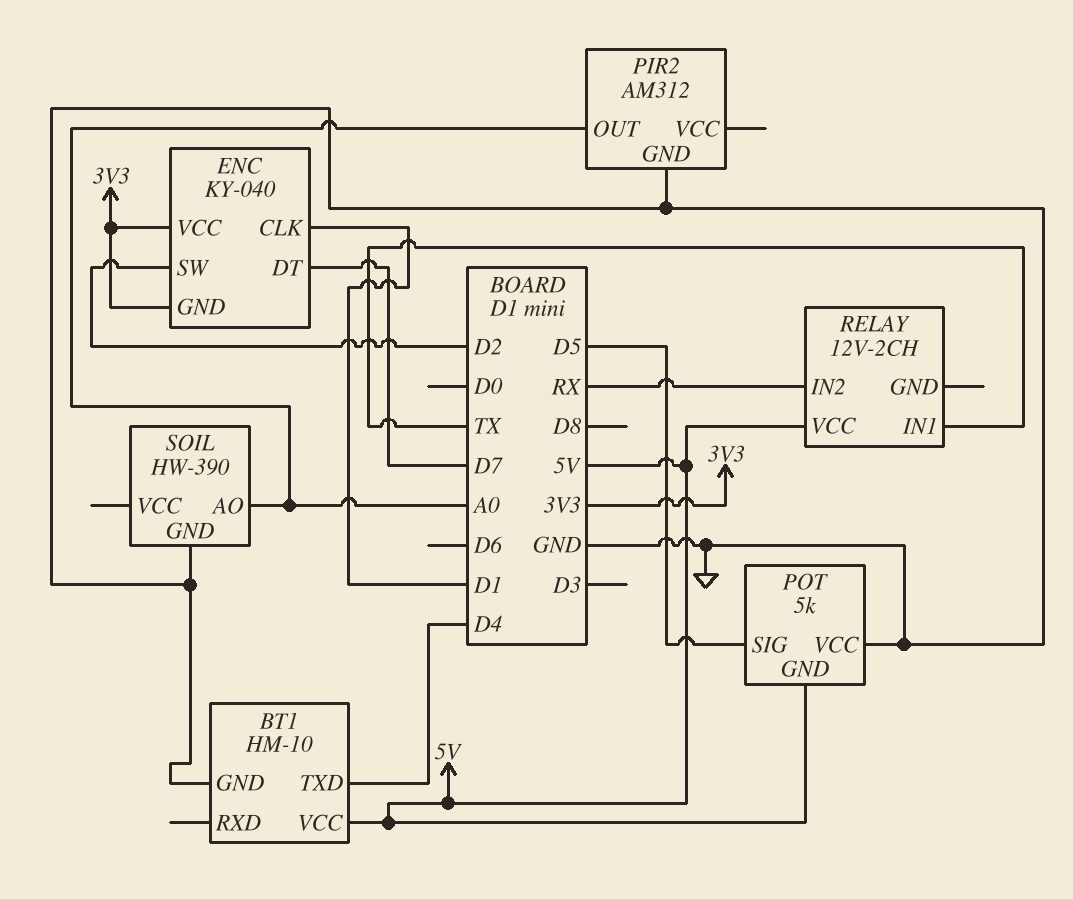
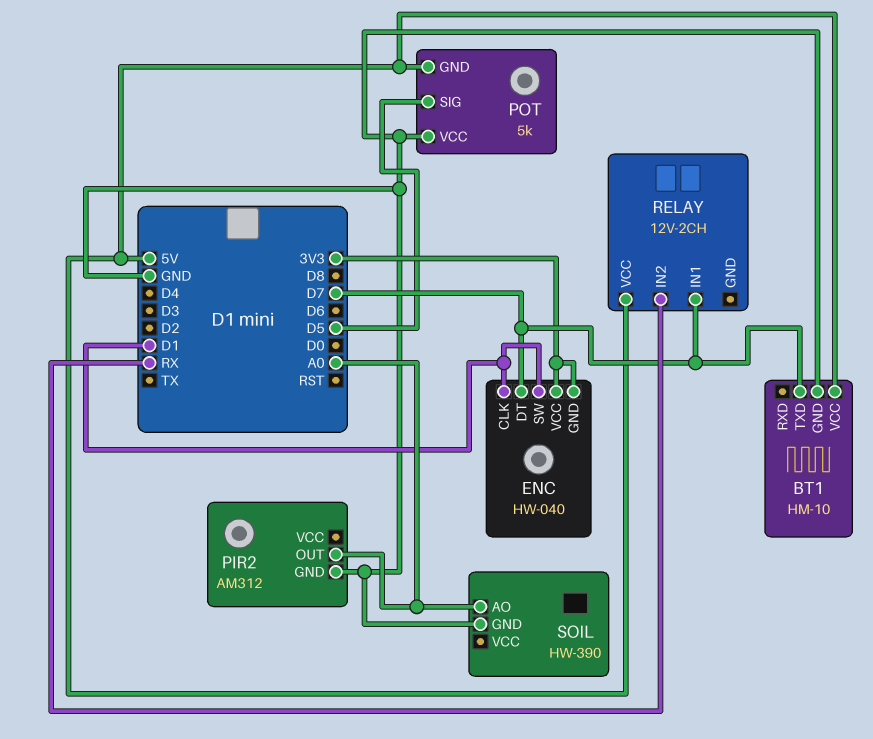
BT1 pin TXD: D4 -> D7
ENC: KY-040 -> HW-040
ENC pin SW: D2 -> D1
RELAY pin IN1: TX -> D7

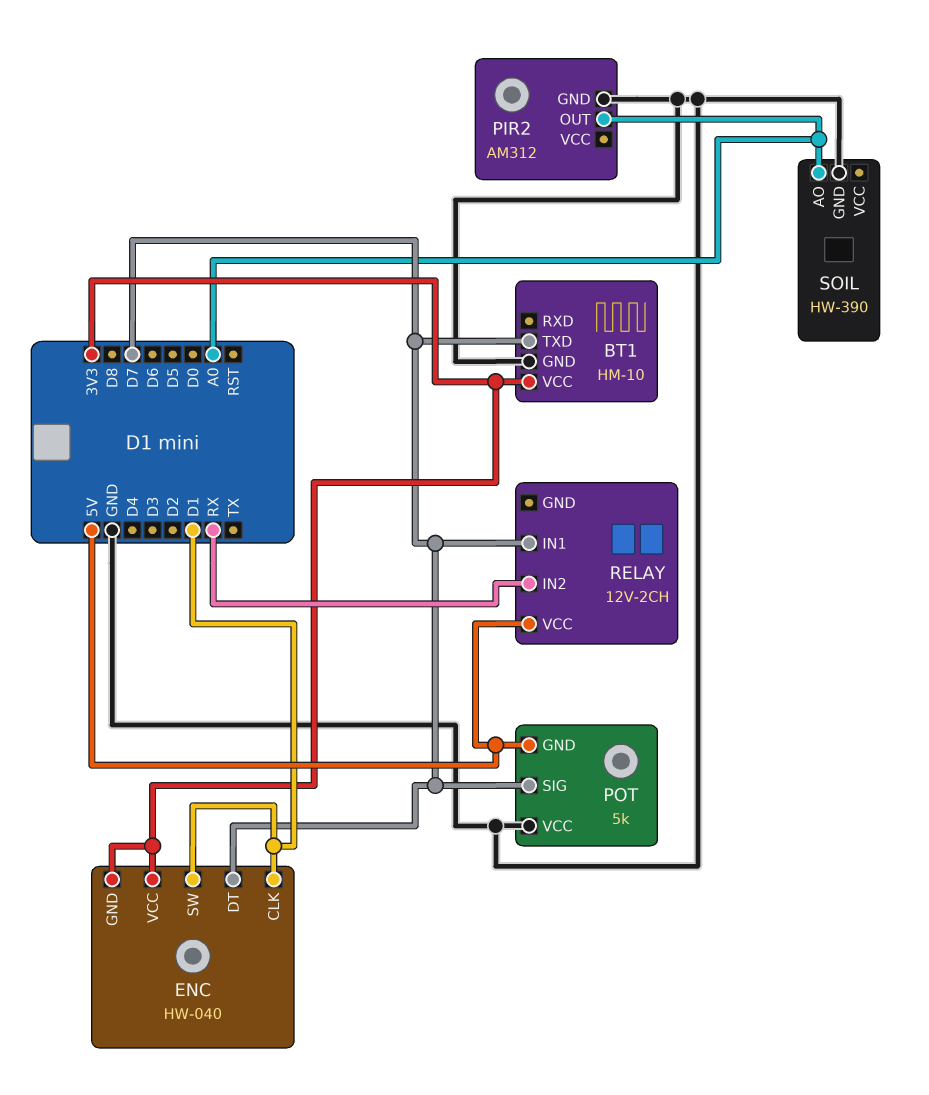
BT1 pin VCC: 5V -> 3V3
POT pin SIG: D5 -> D7

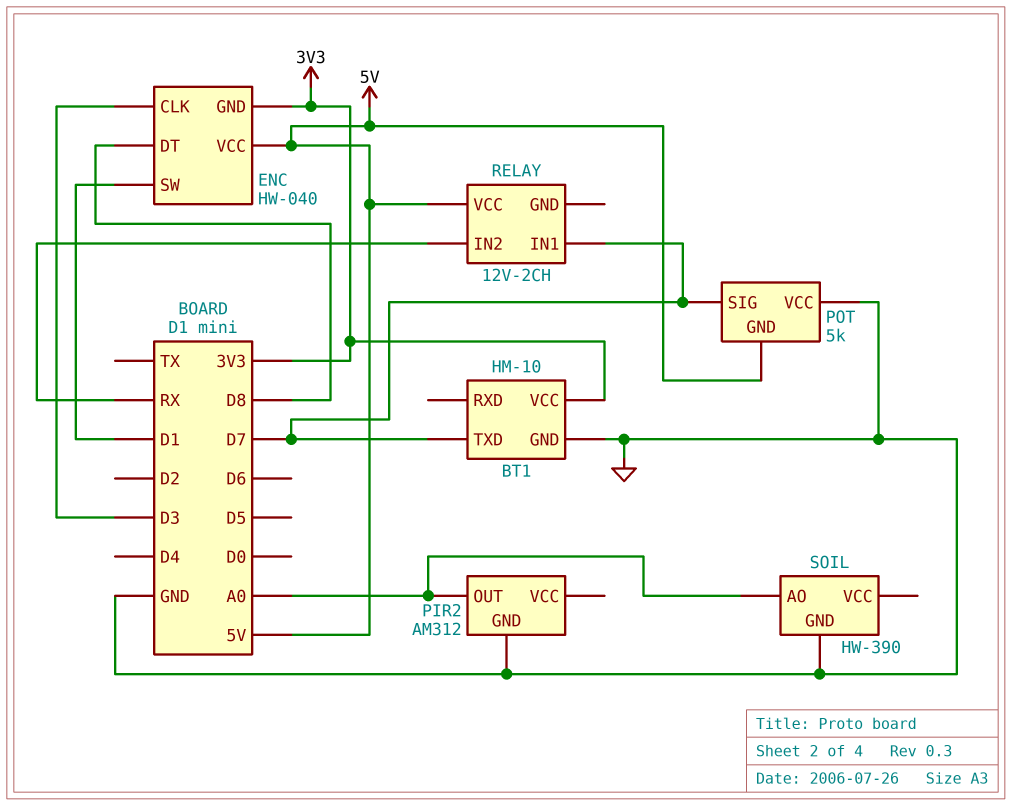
ENC pin CLK: D1 -> D3
ENC pin DT: D7 -> D8
ENC pin VCC: 3V3 -> 5V

